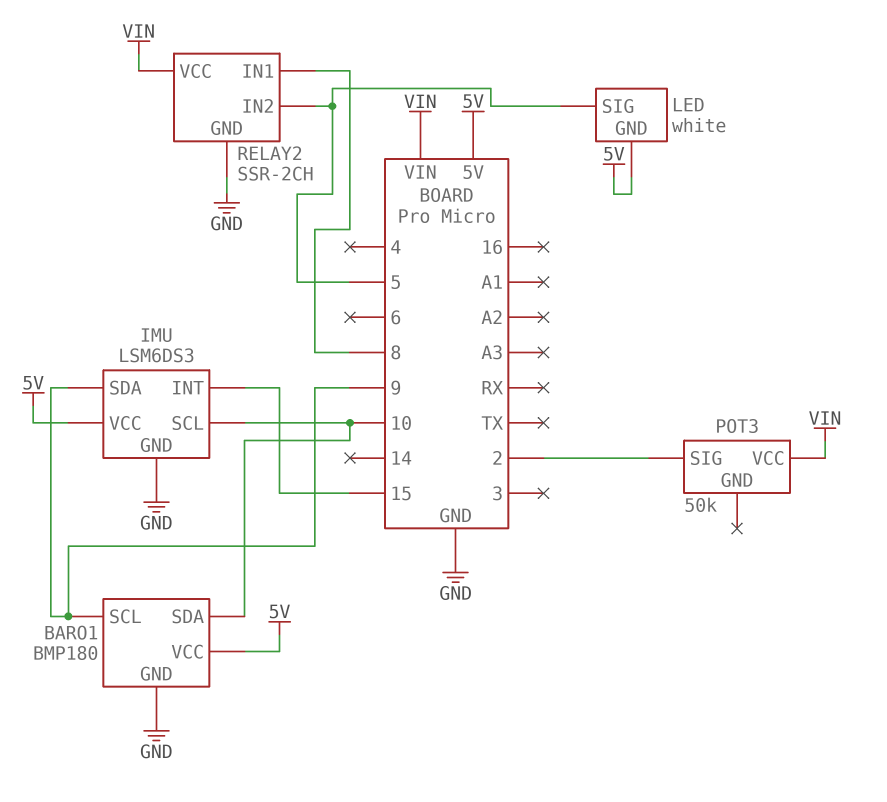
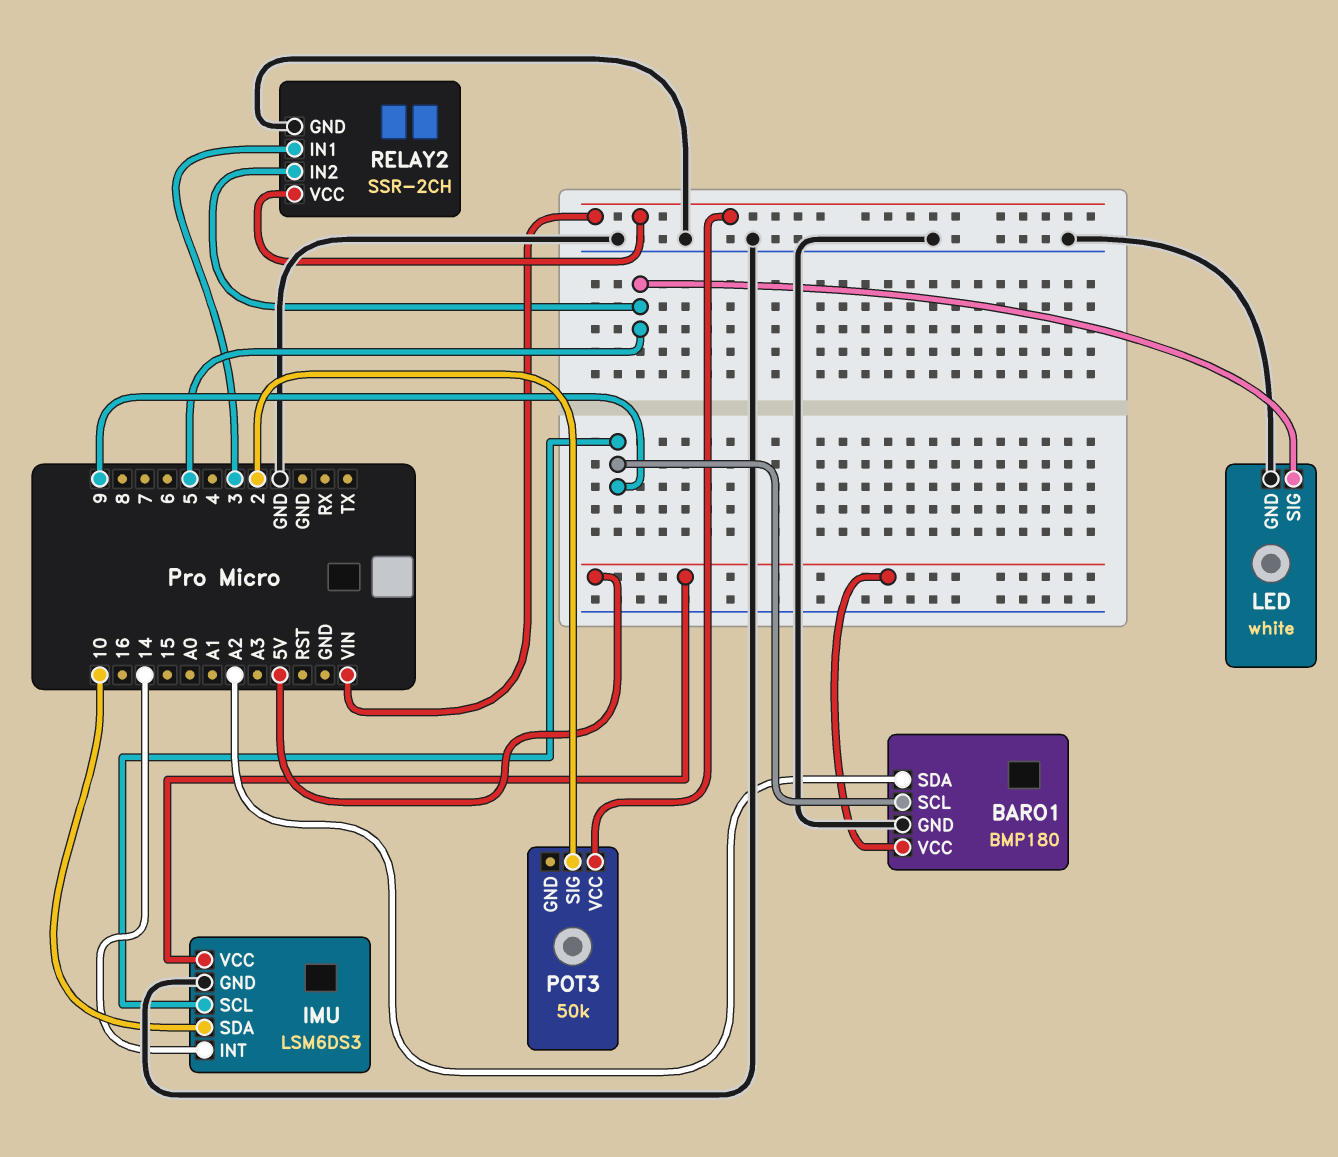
BARO1 pin SDA: 10 -> A2
IMU pin INT: 15 -> 14
IMU pin SCL: 10 -> 9
IMU pin SDA: 9 -> 10
LED pin GND: 5V -> GND
RELAY2 pin IN1: 8 -> 3

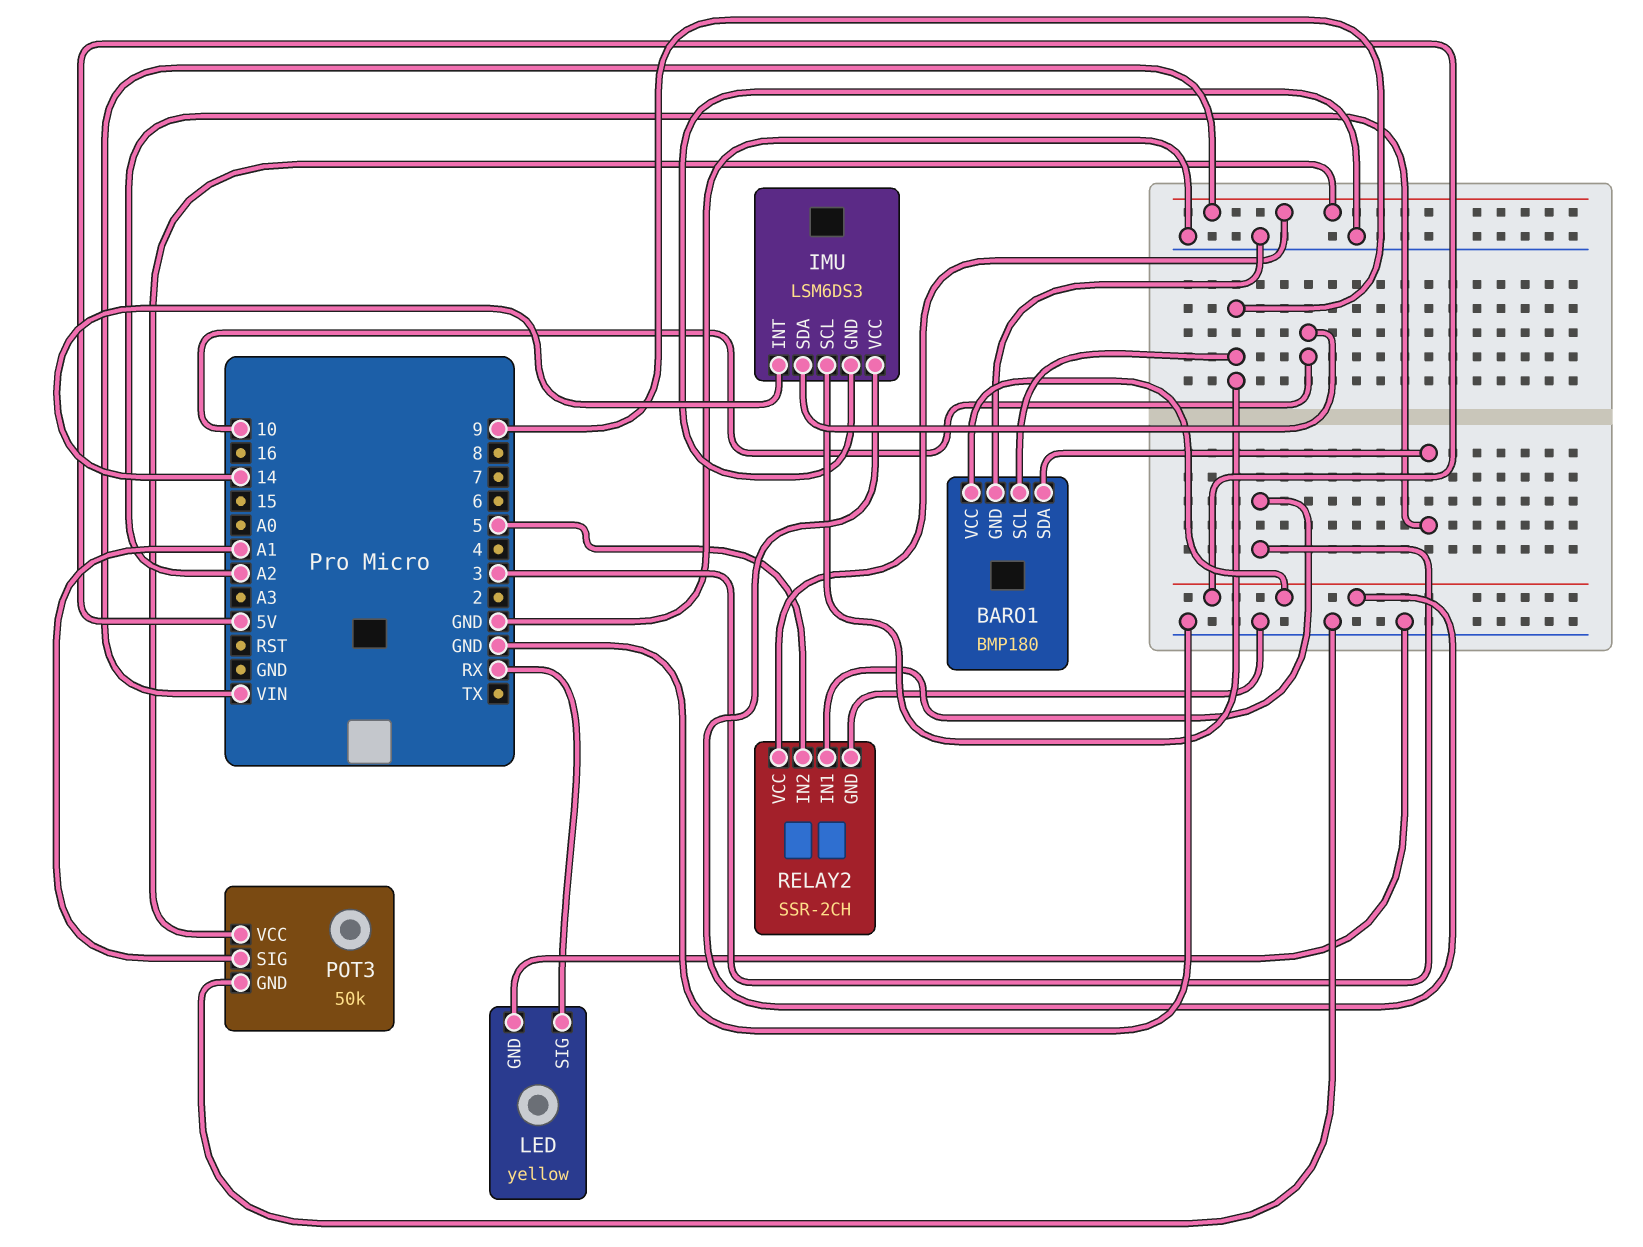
LED: white -> yellow
LED pin SIG: 5 -> RX
POT3 pin GND: none -> GND
POT3 pin SIG: 2 -> A1

